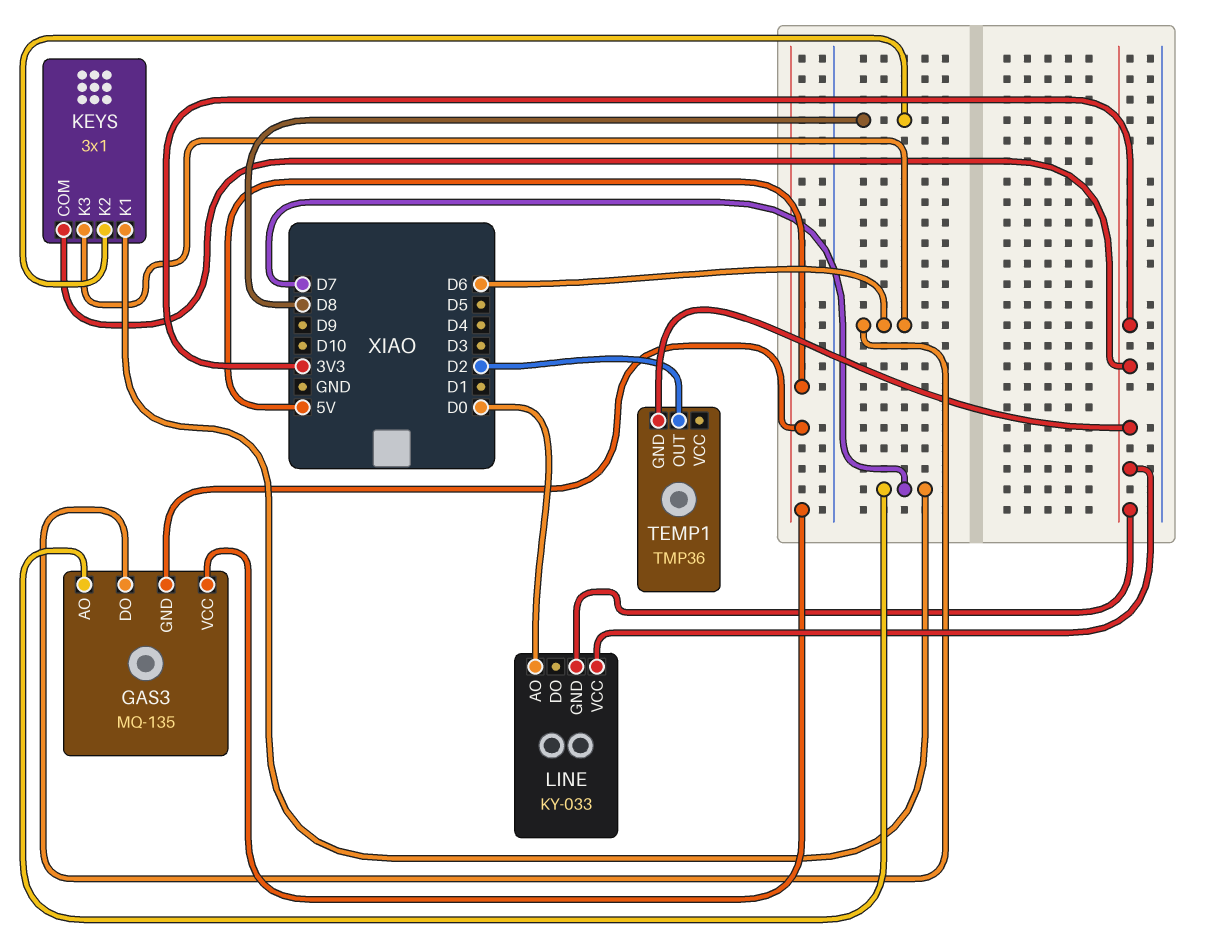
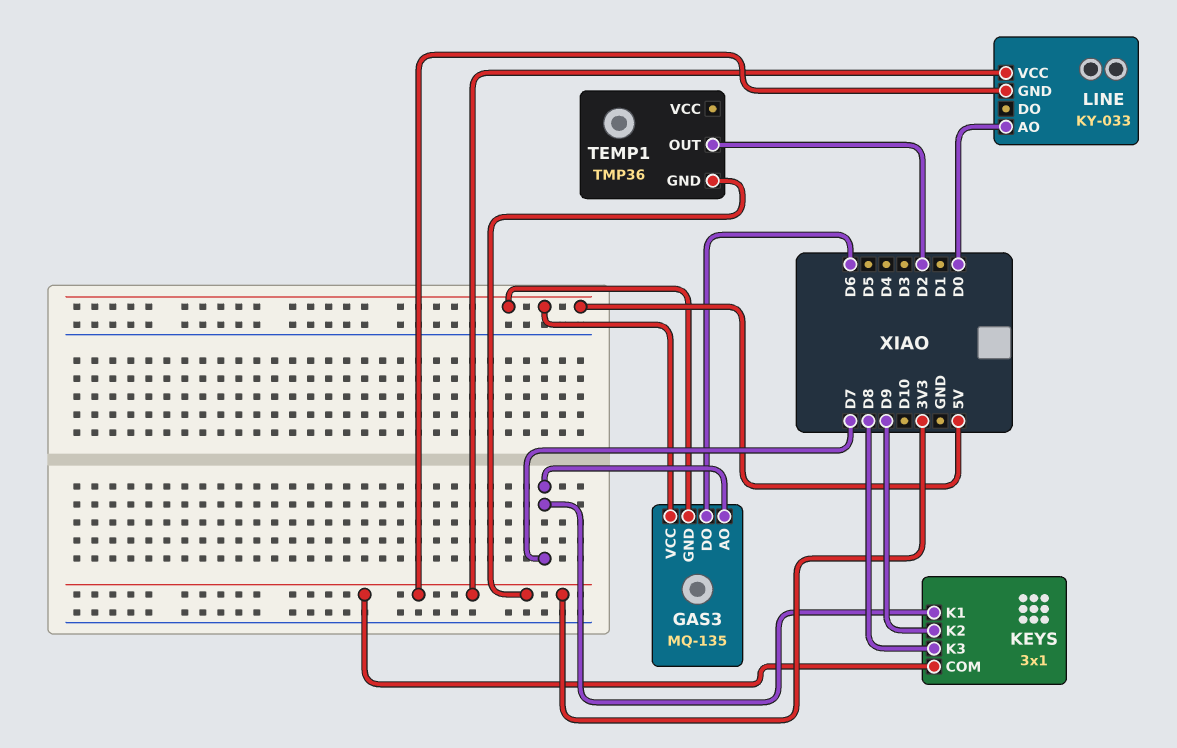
KEYS pin K2: D8 -> D9
KEYS pin K3: D6 -> D8

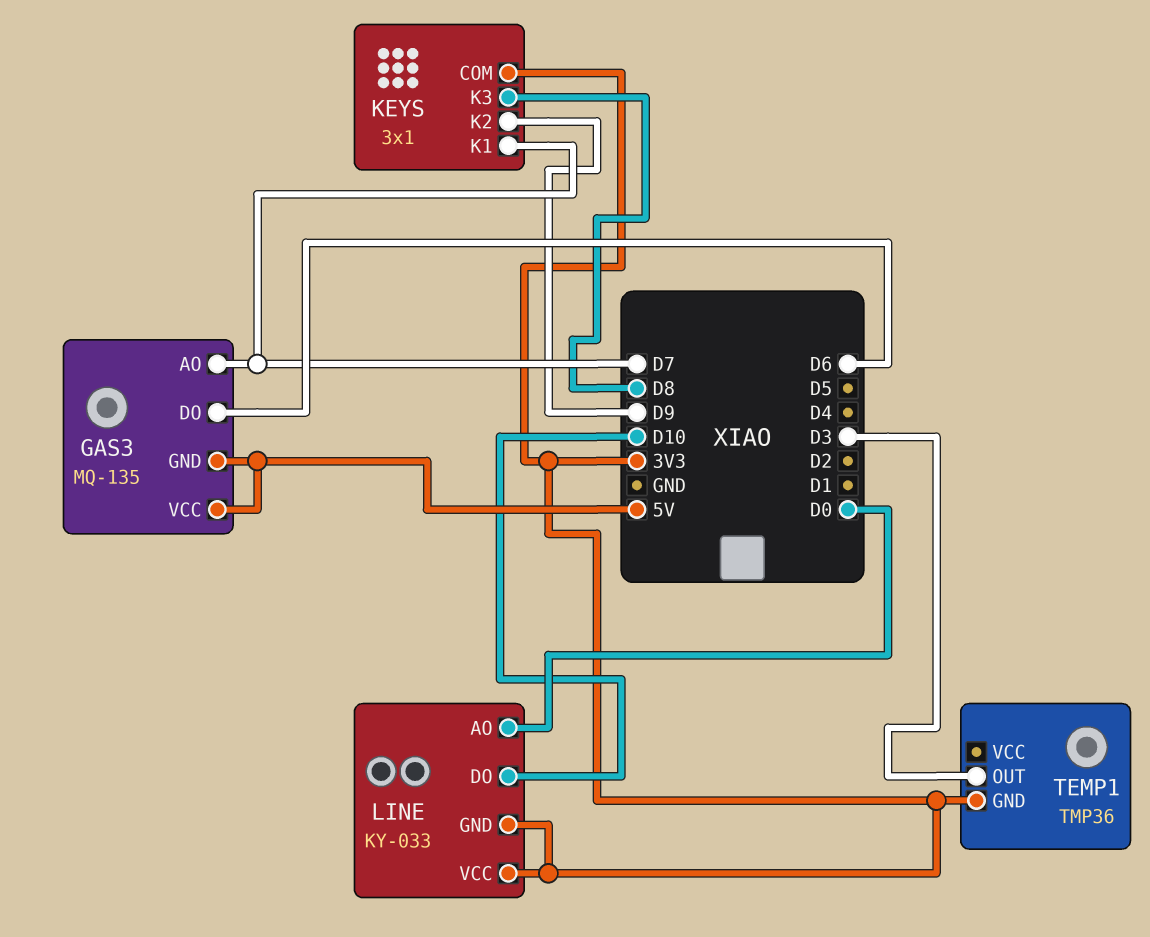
LINE pin DO: none -> D10
TEMP1 pin OUT: D2 -> D3

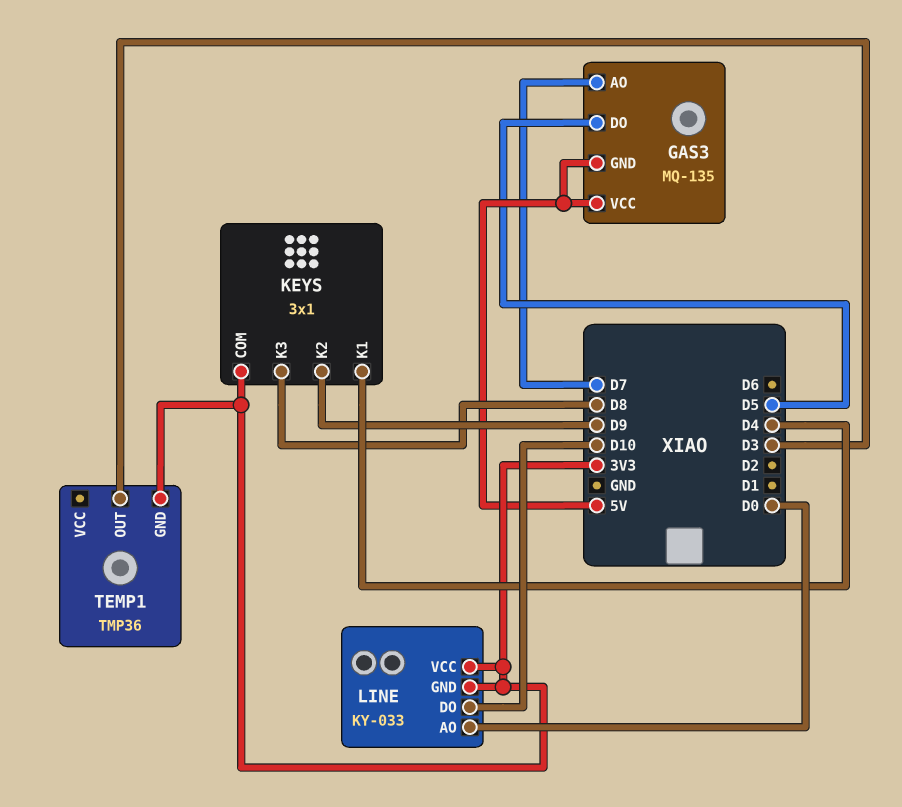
GAS3 pin DO: D6 -> D5
KEYS pin K1: D7 -> D4

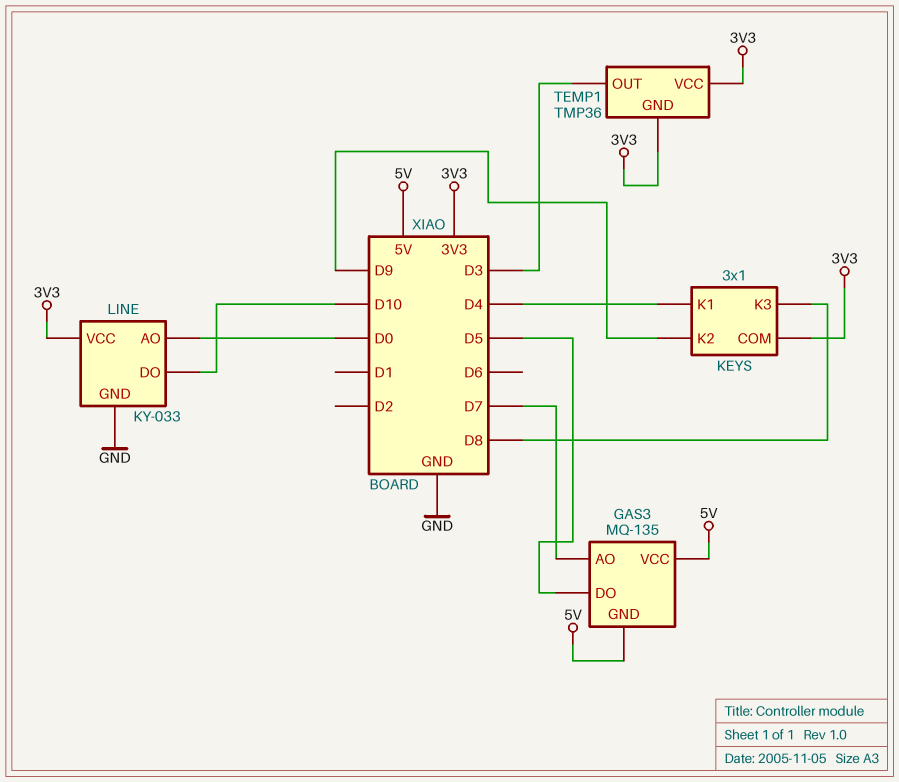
LINE pin GND: 3V3 -> GND
TEMP1 pin VCC: none -> 3V3

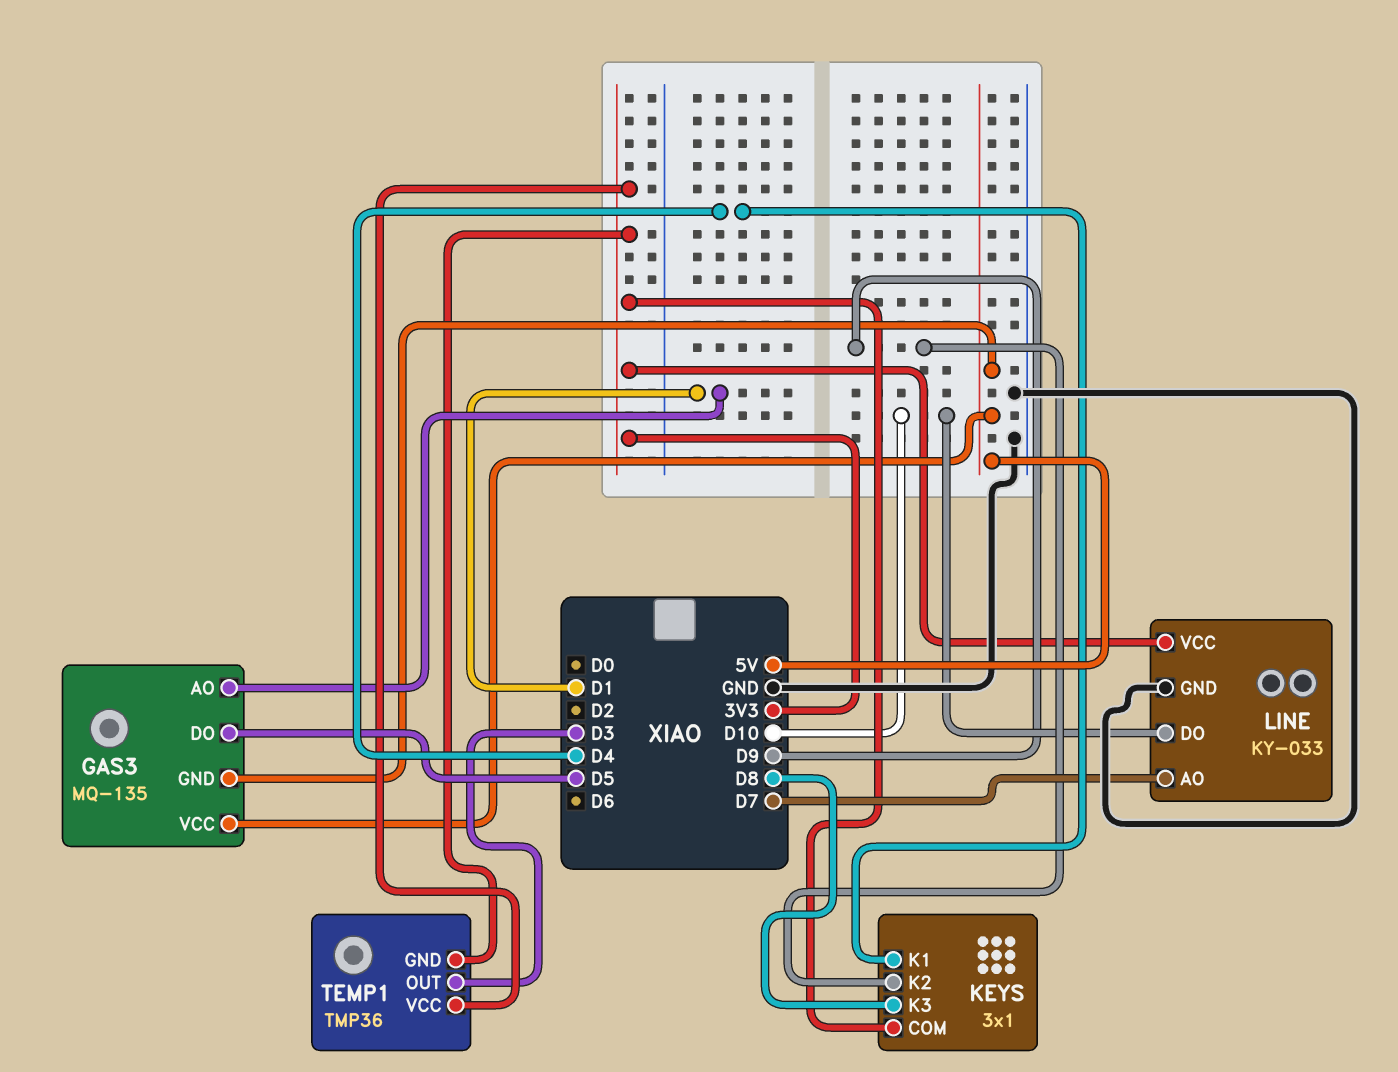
GAS3 pin AO: D7 -> D1
LINE pin AO: D0 -> D7

